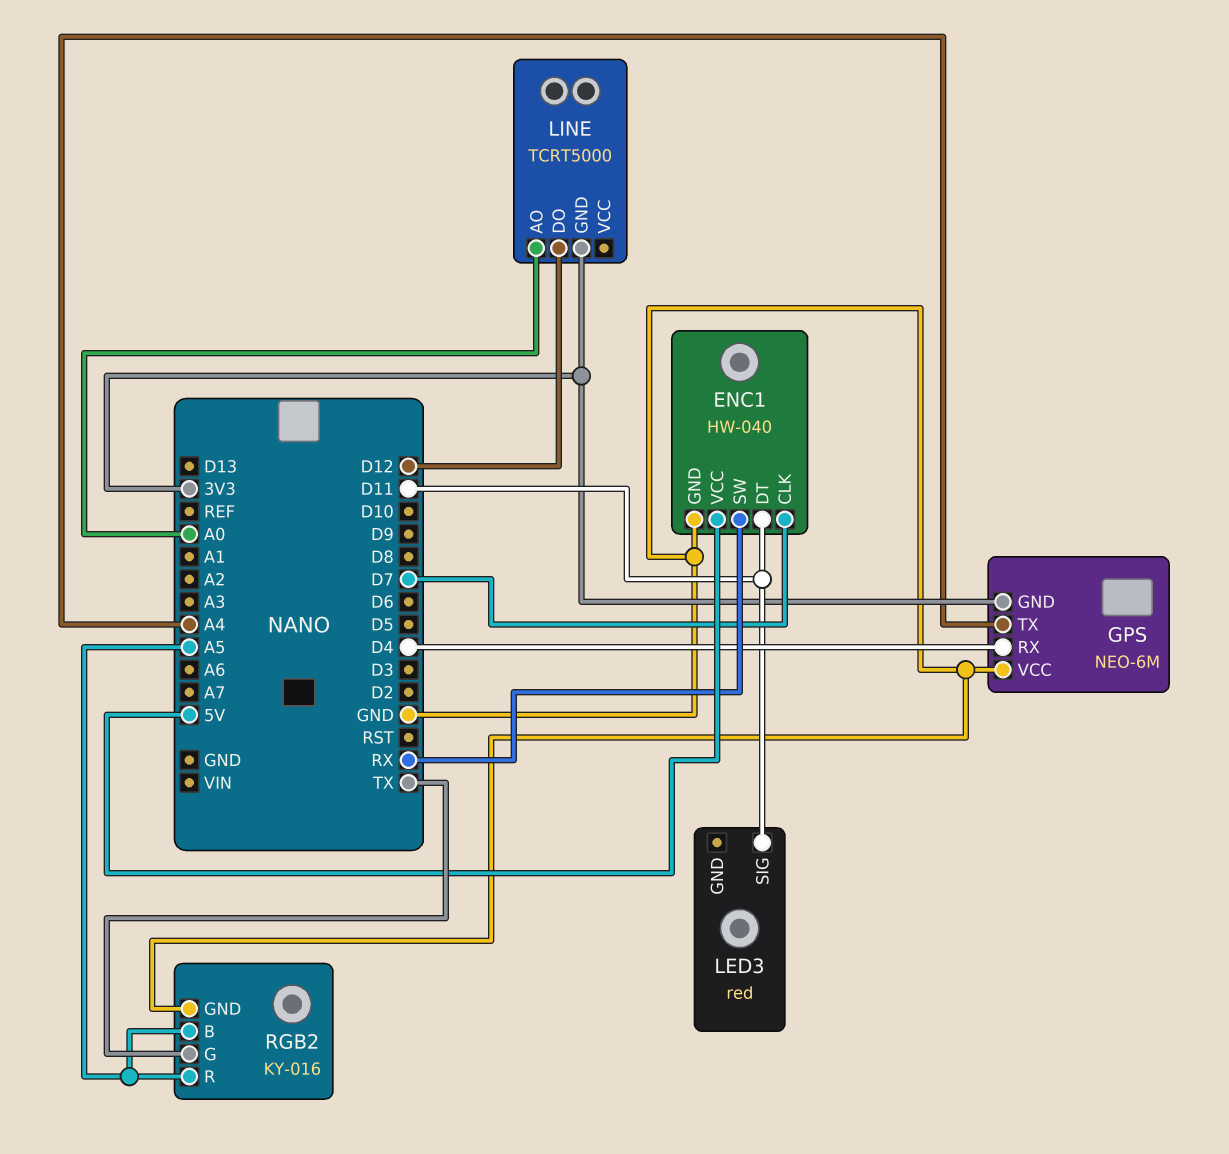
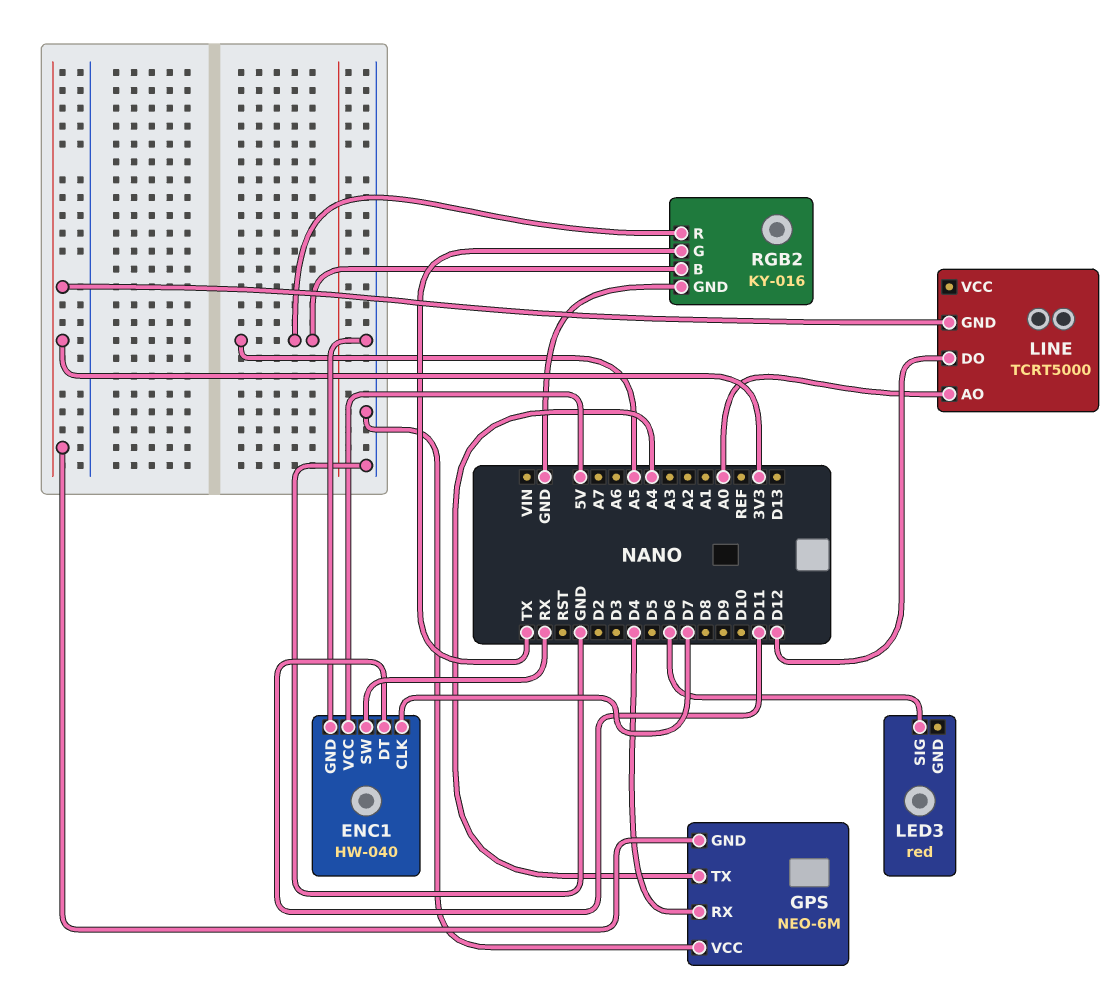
LED3 pin SIG: D11 -> D6

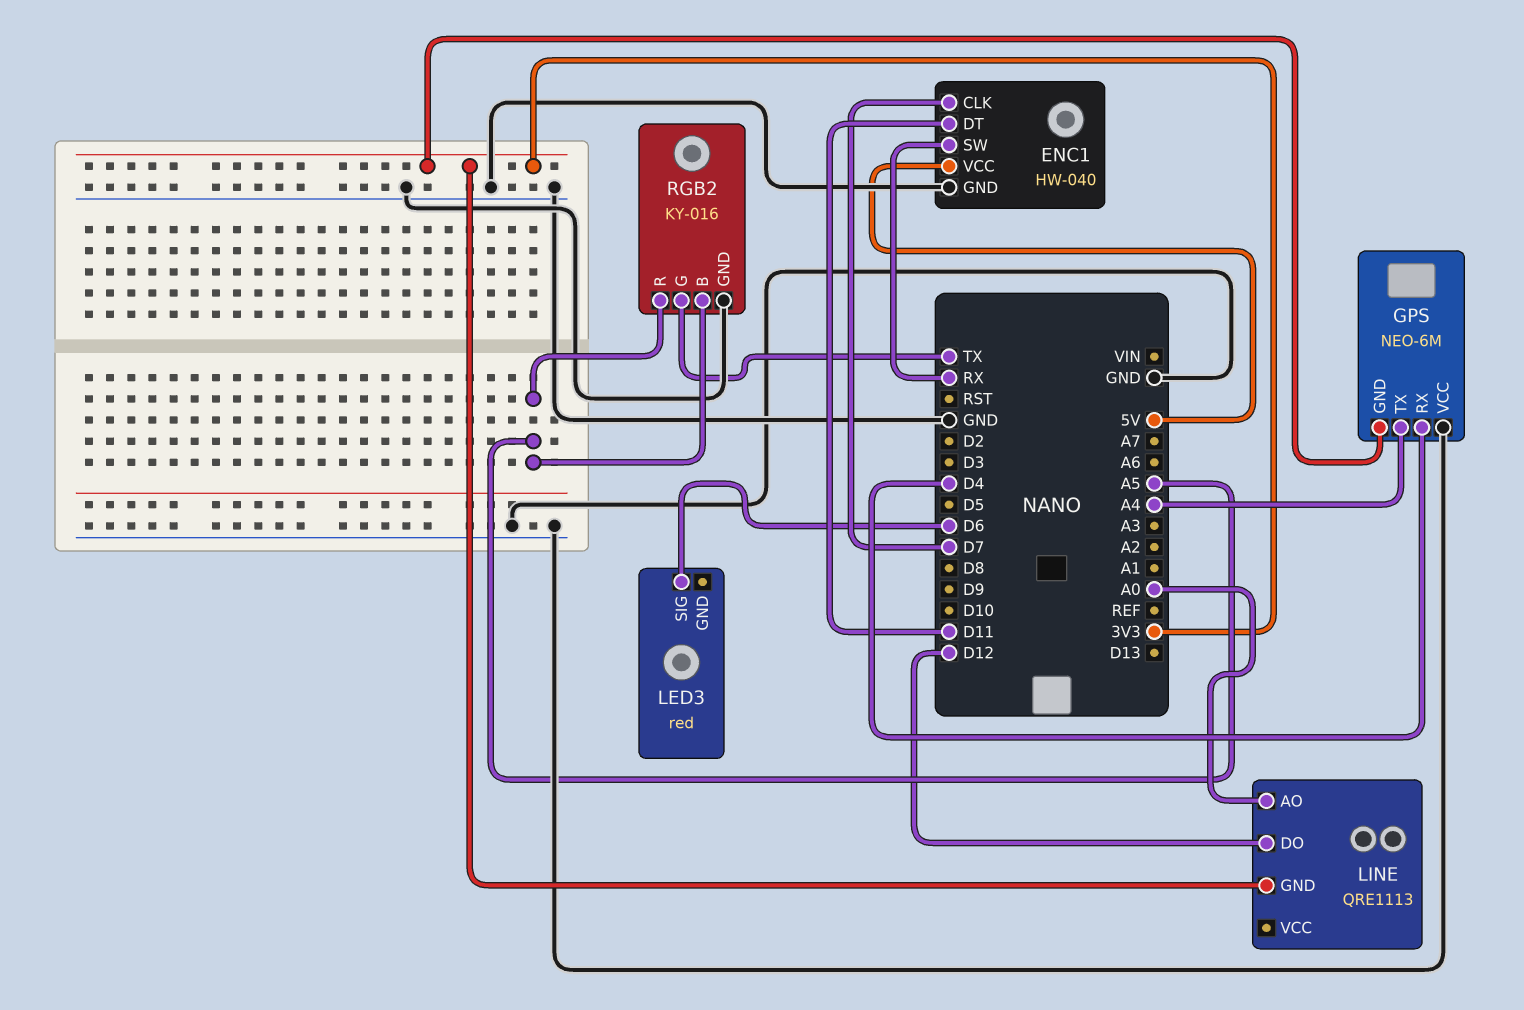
LINE: TCRT5000 -> QRE1113

